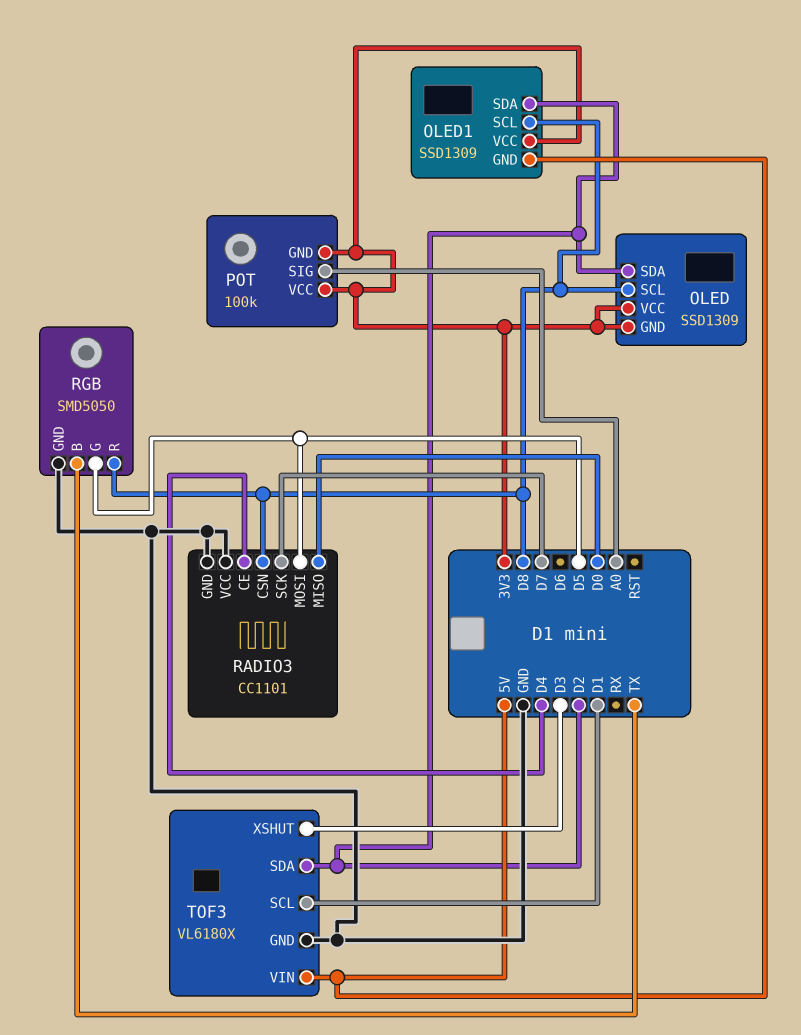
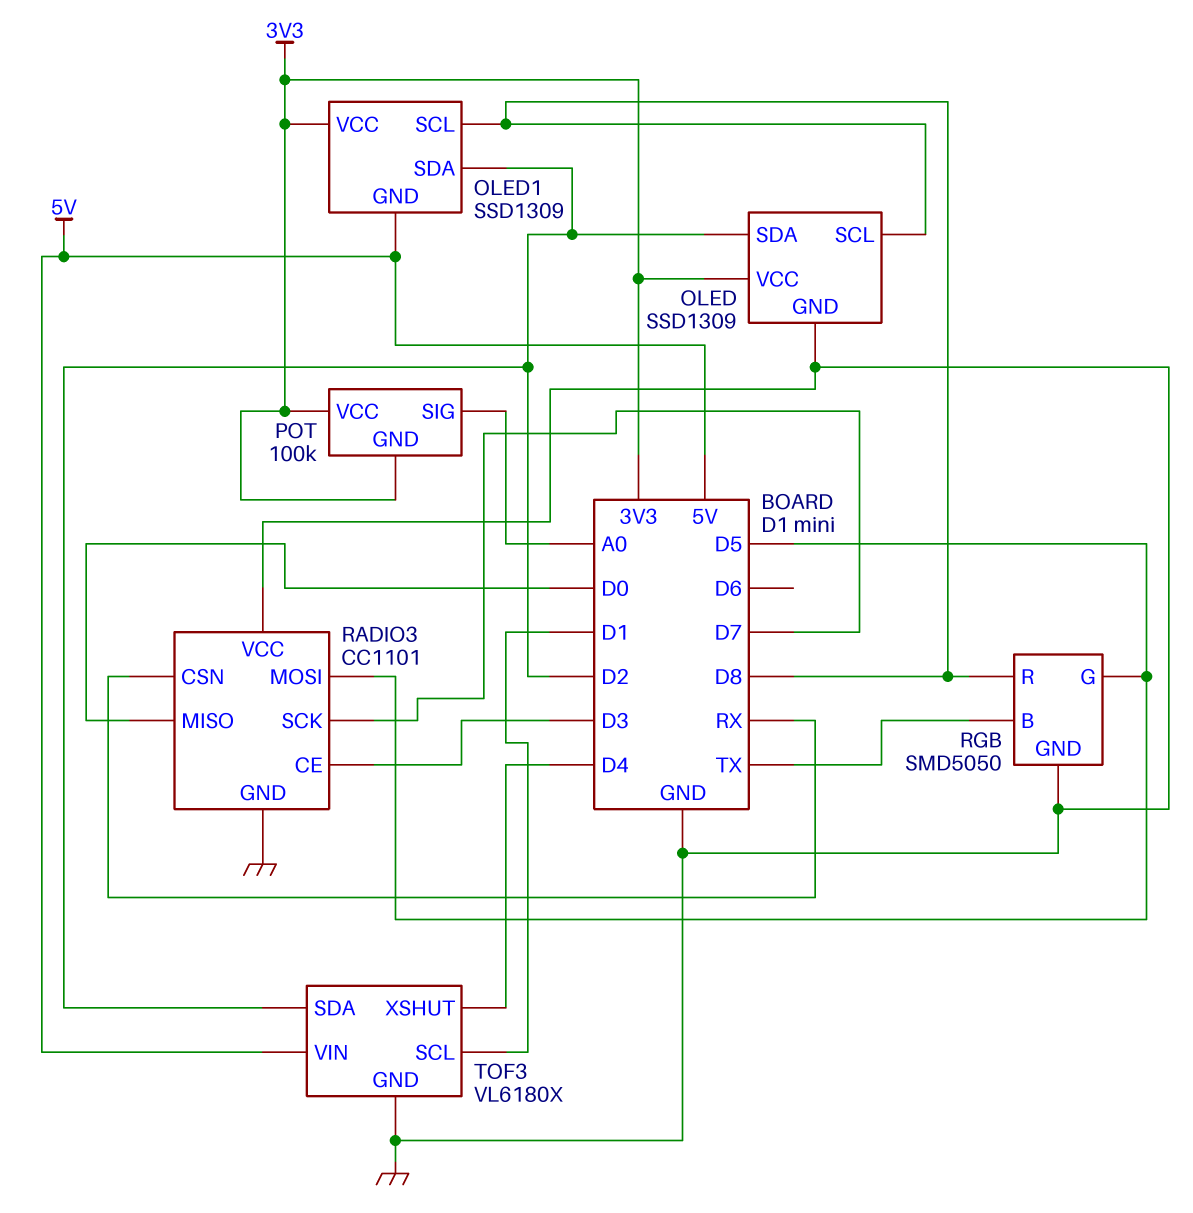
OLED pin GND: 3V3 -> GND
RADIO3 pin CE: D4 -> D3
RADIO3 pin CSN: D8 -> RX
TOF3 pin XSHUT: D3 -> D4

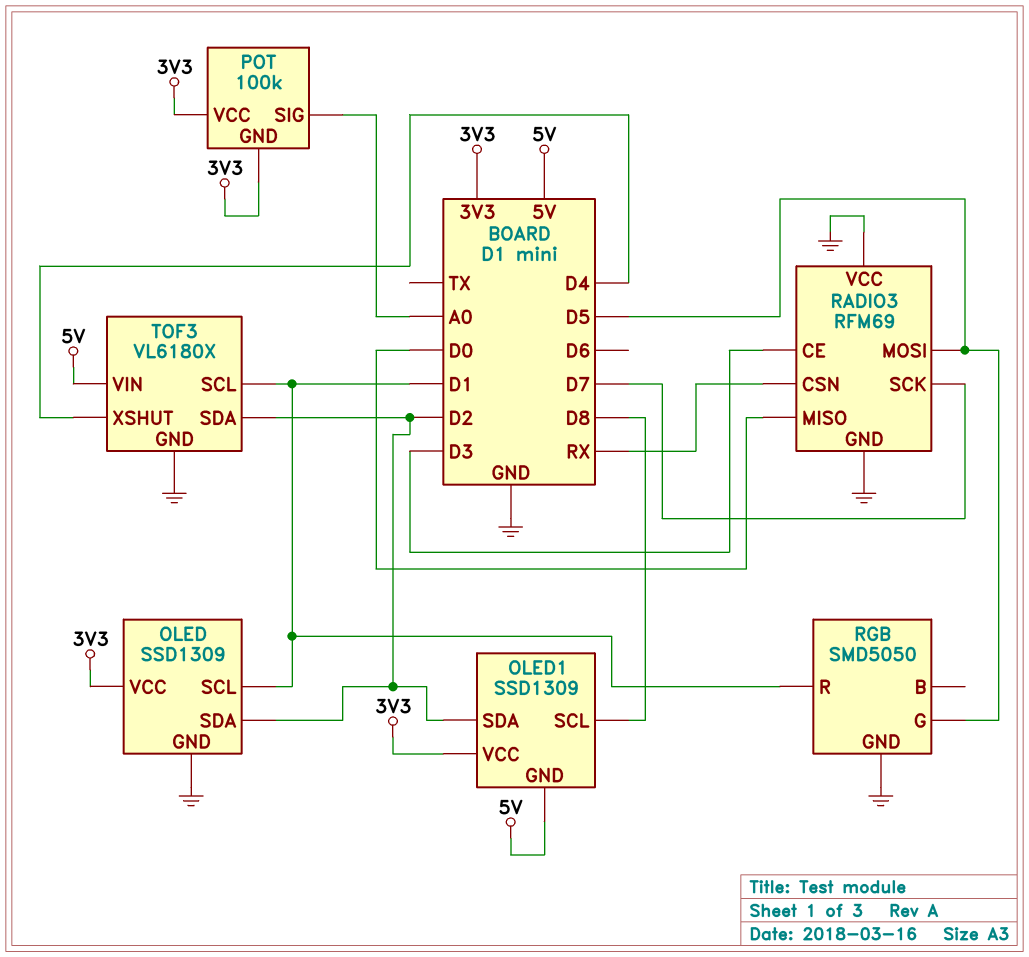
OLED pin SCL: D8 -> D1
RADIO3: CC1101 -> RFM69
RGB pin B: TX -> none
RGB pin R: D8 -> D1

